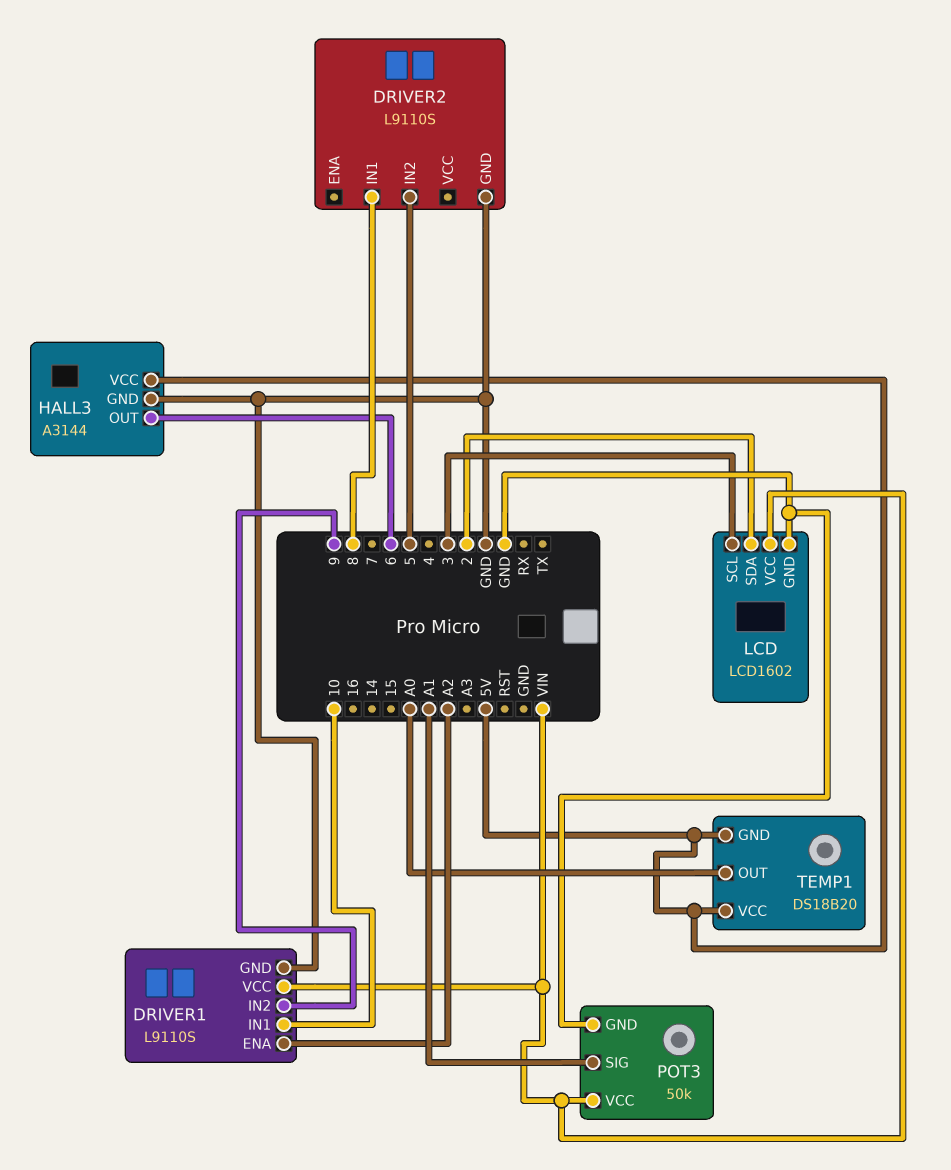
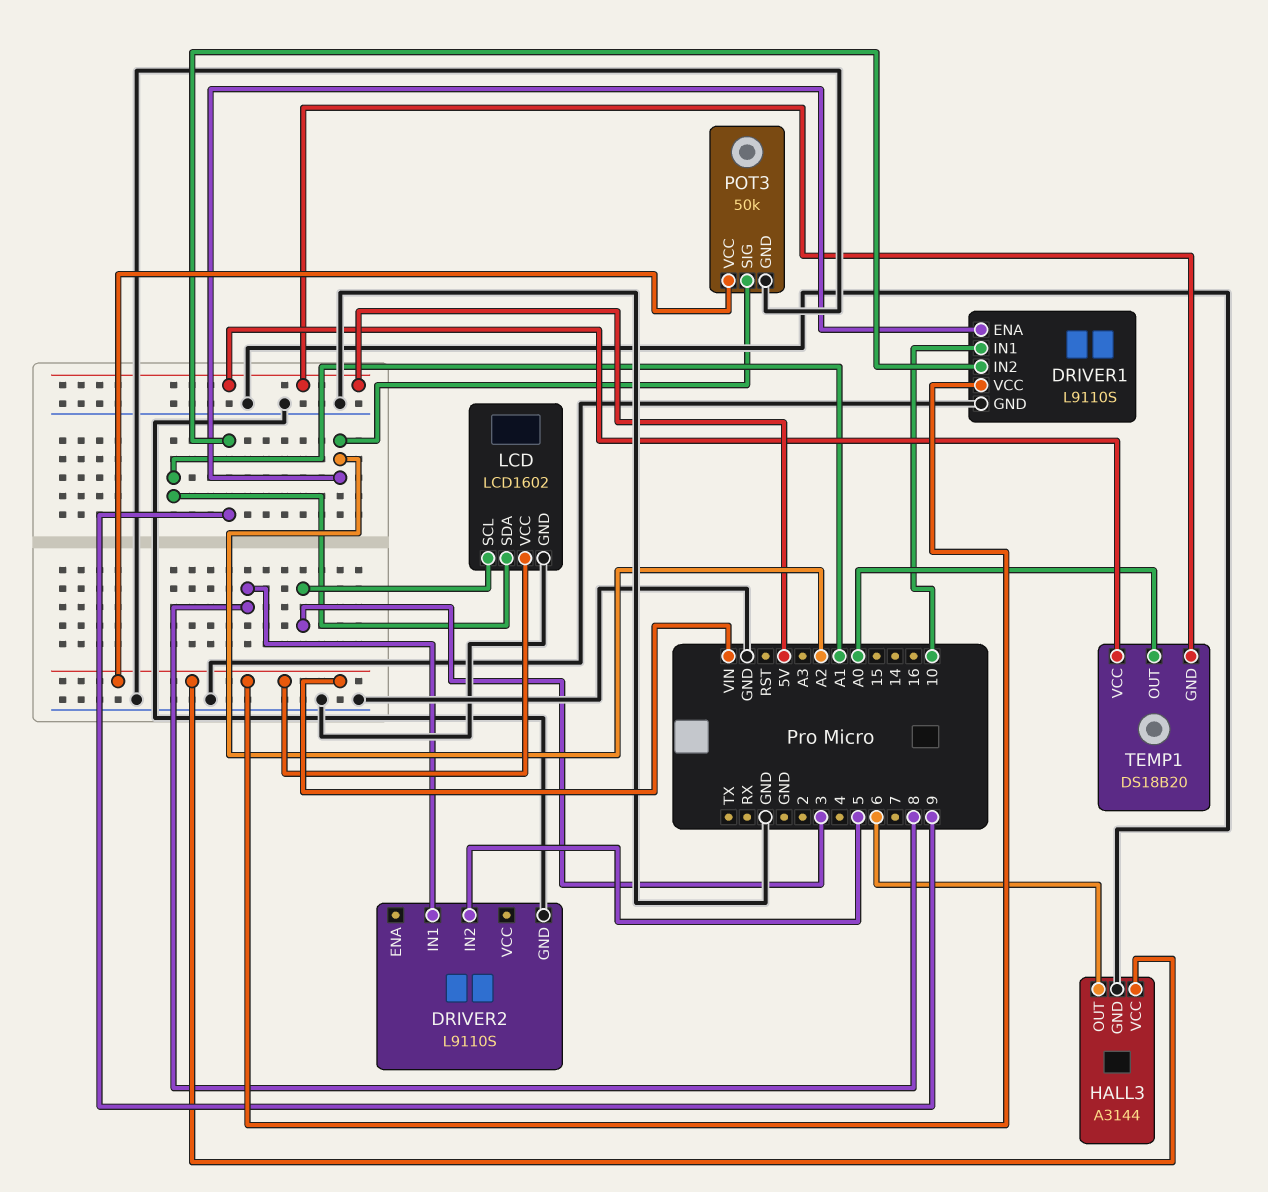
HALL3 pin VCC: 5V -> VIN
LCD pin SDA: 2 -> A1
POT3 pin SIG: A1 -> A2

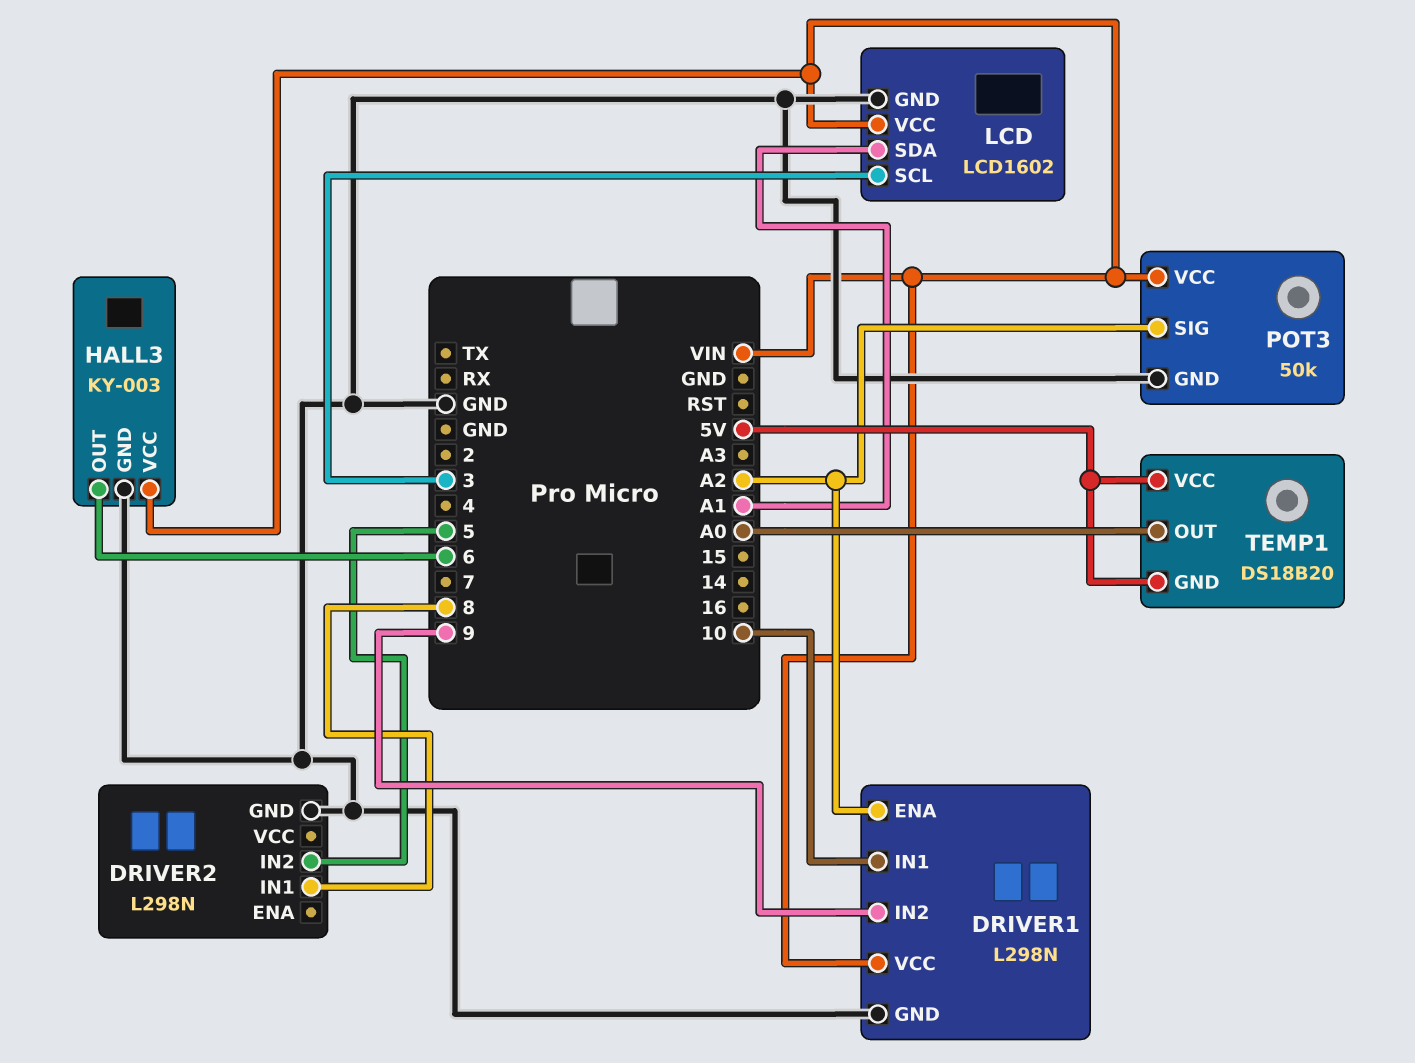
DRIVER1: L9110S -> L298N
DRIVER2: L9110S -> L298N
HALL3: A3144 -> KY-003

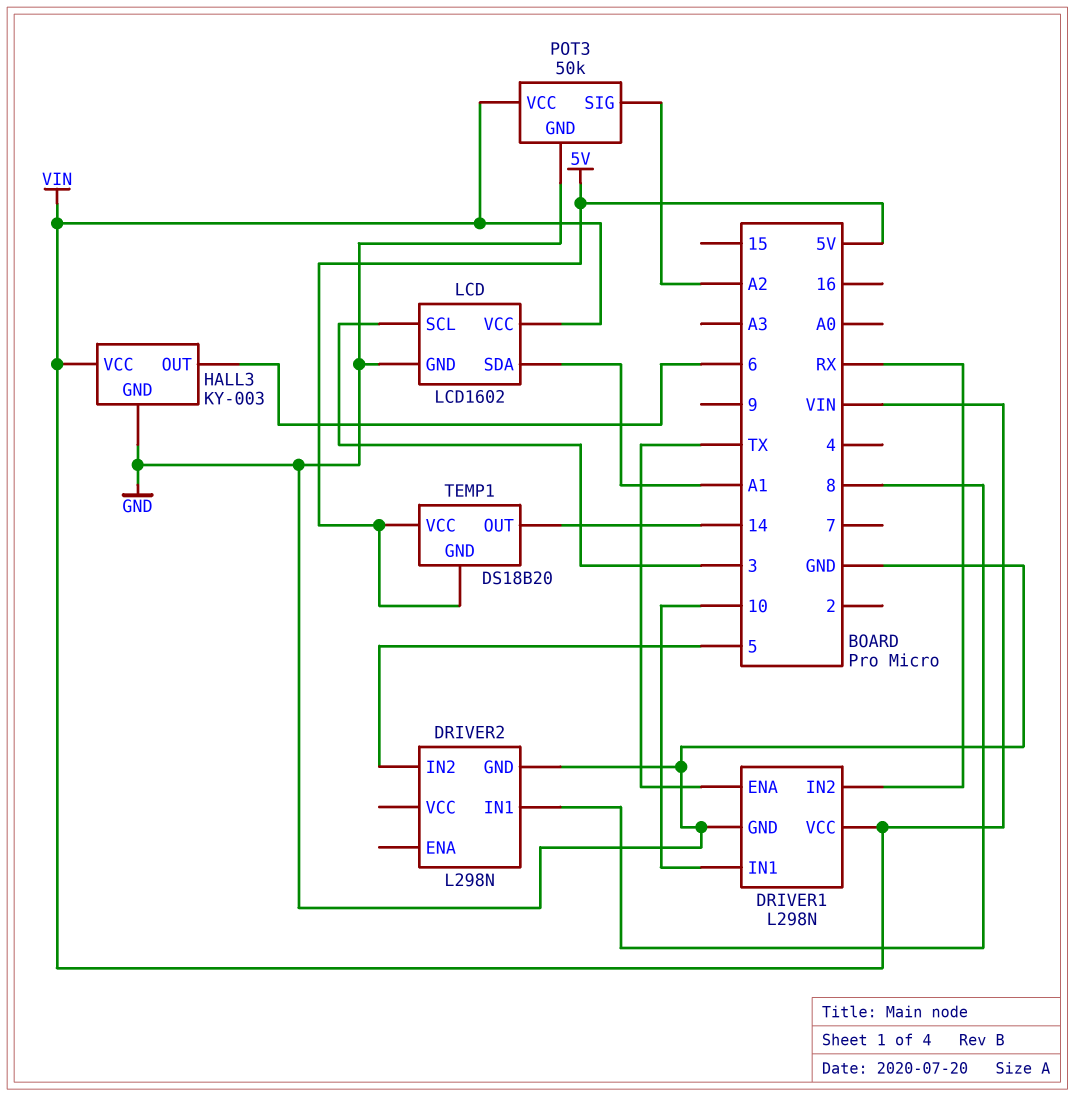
DRIVER1 pin ENA: A2 -> TX
DRIVER1 pin IN2: 9 -> RX
TEMP1 pin OUT: A0 -> 14

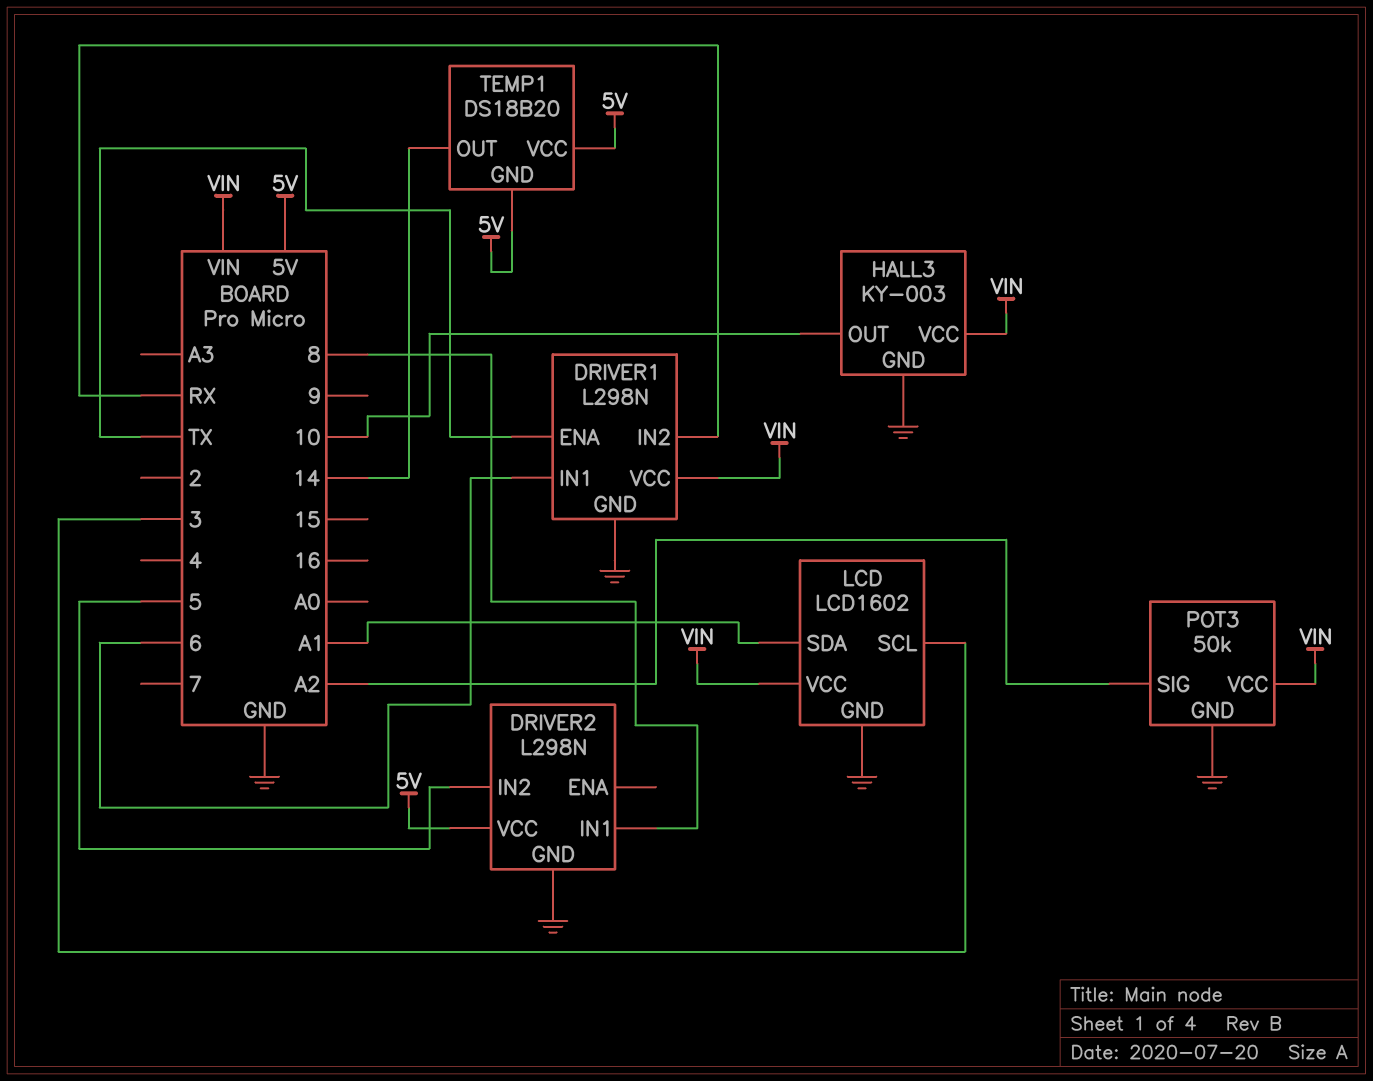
DRIVER1 pin IN1: 10 -> 6
DRIVER2 pin VCC: none -> 5V
HALL3 pin OUT: 6 -> 10

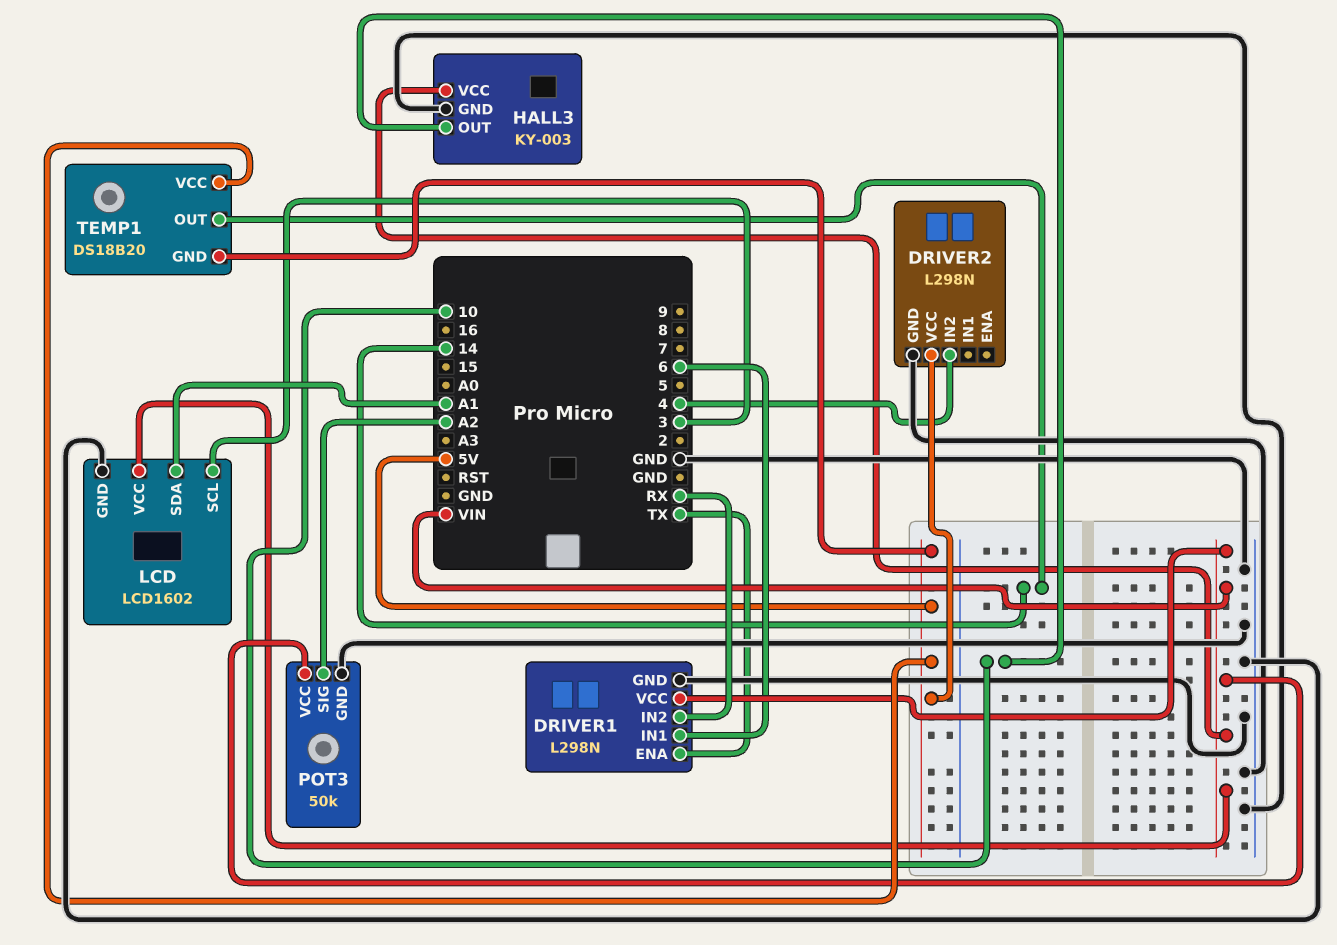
DRIVER2 pin IN1: 8 -> none
DRIVER2 pin IN2: 5 -> 4

